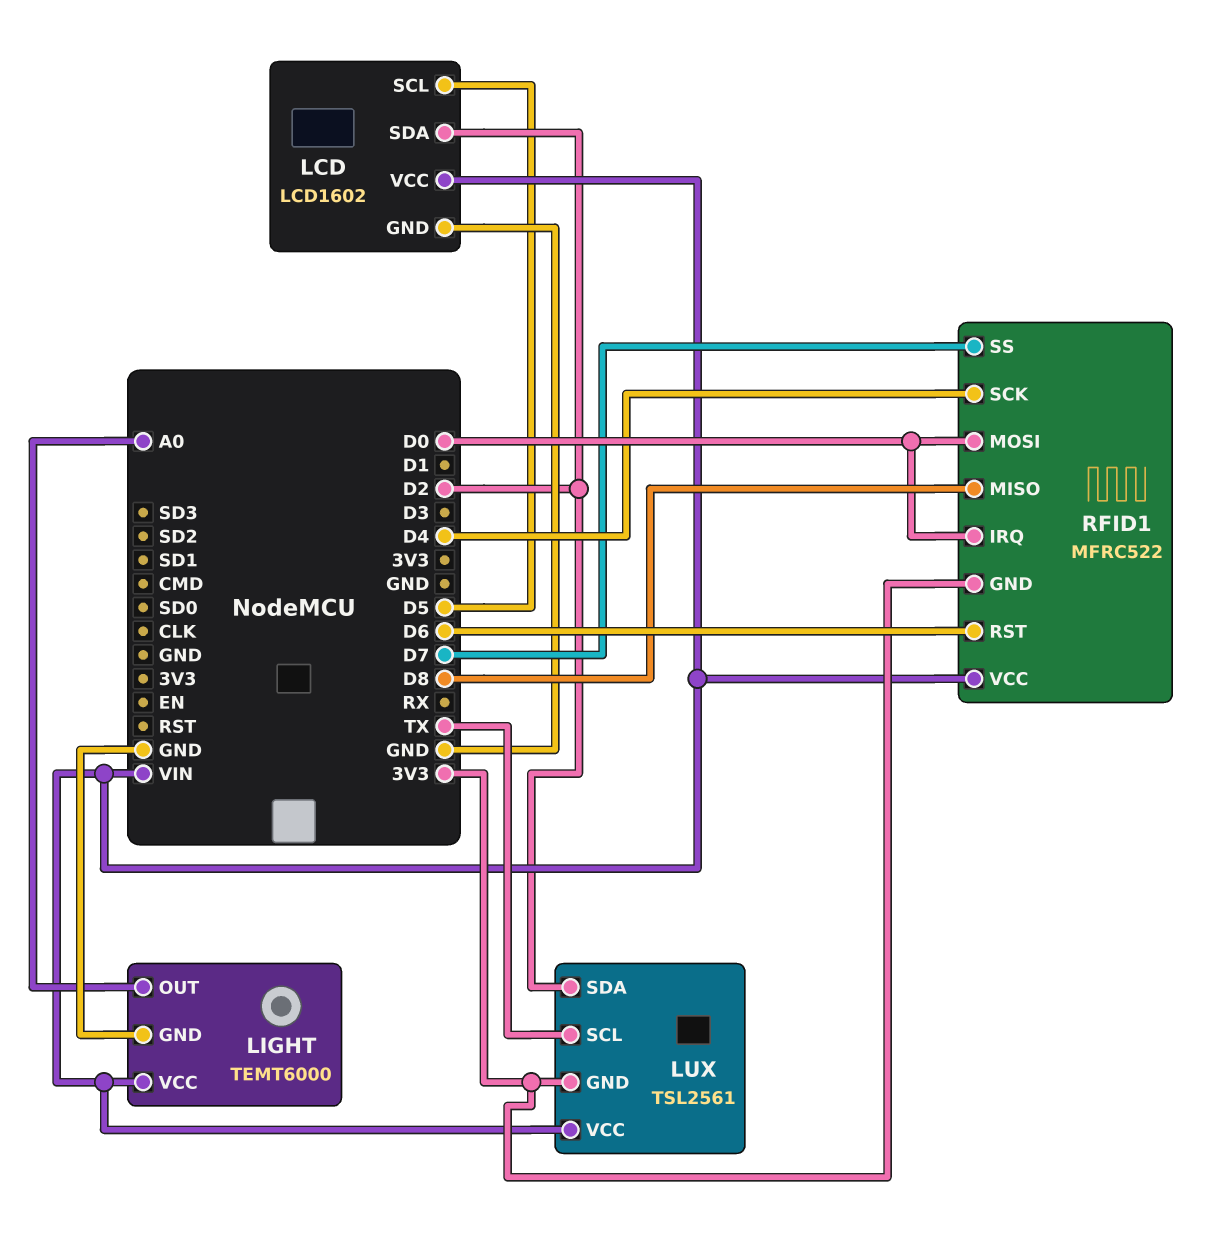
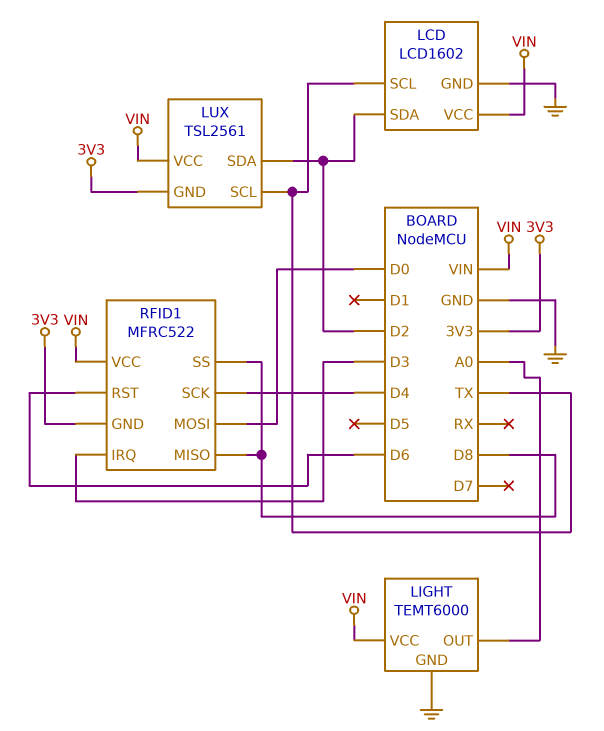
LCD pin SCL: D5 -> TX
RFID1 pin IRQ: D0 -> D3
RFID1 pin SS: D7 -> D8

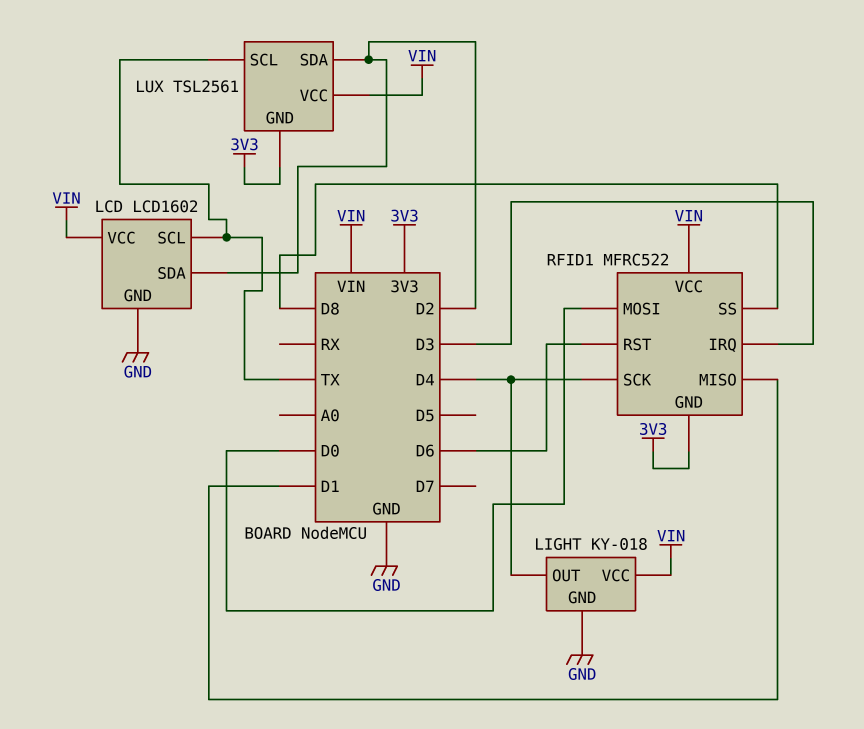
LIGHT: TEMT6000 -> KY-018
LIGHT pin OUT: A0 -> D4
RFID1 pin MISO: D8 -> D1

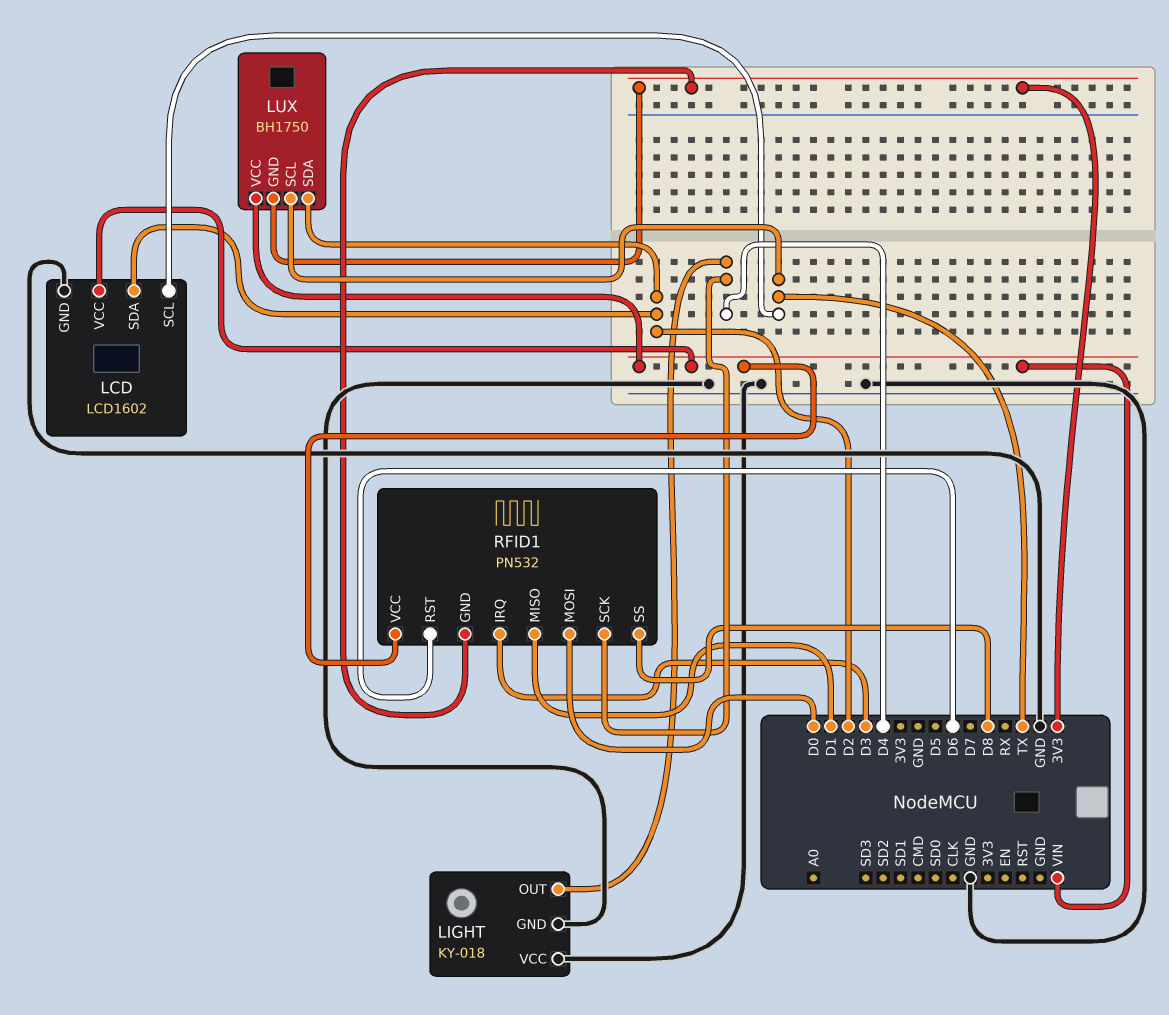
LIGHT pin VCC: VIN -> GND
LUX: TSL2561 -> BH1750
RFID1: MFRC522 -> PN532

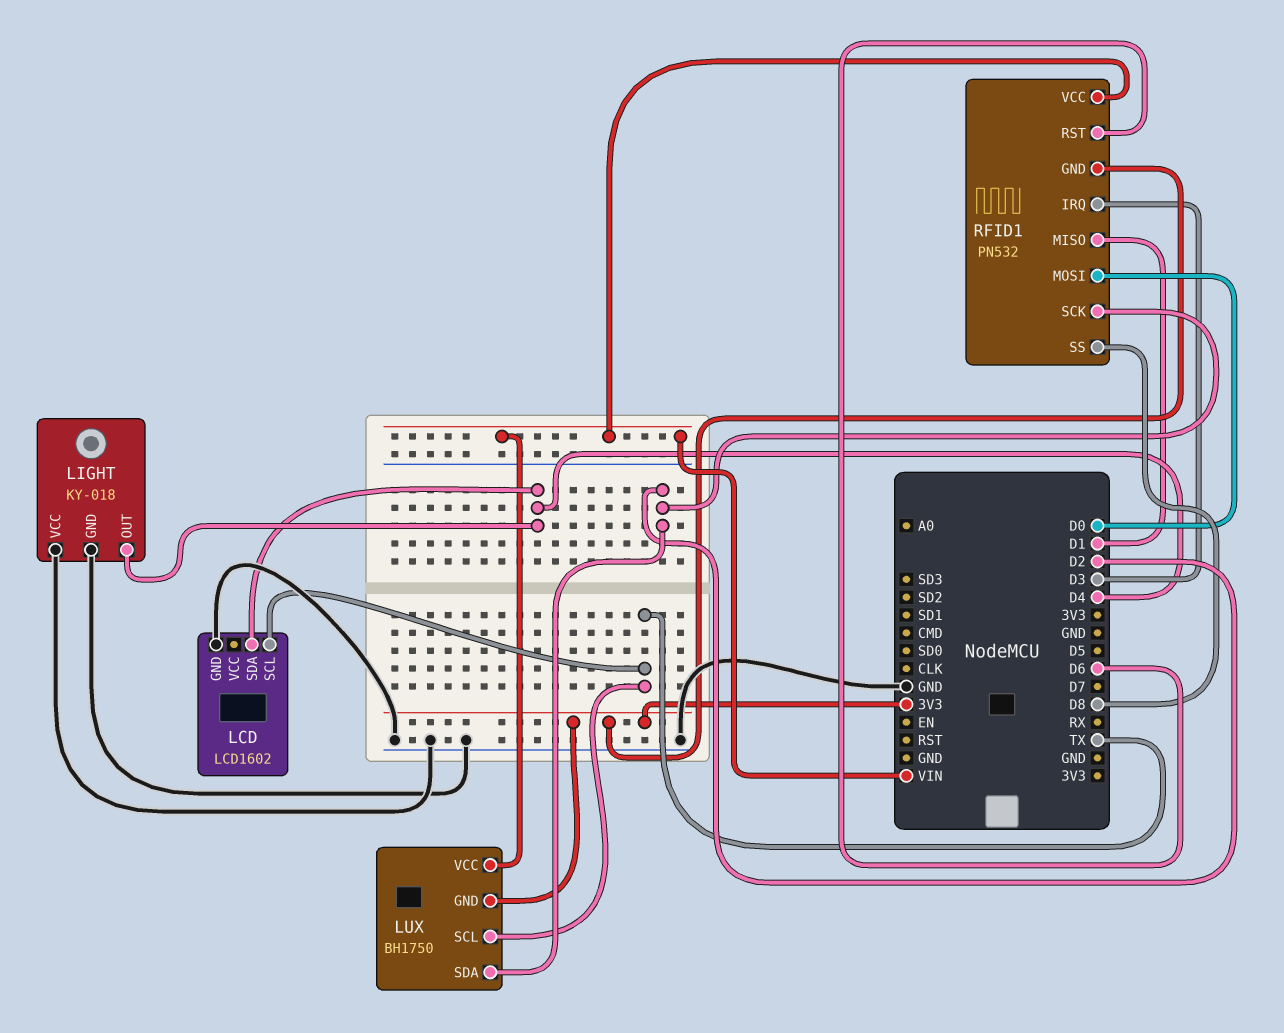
LCD pin SDA: D2 -> D4
LCD pin VCC: VIN -> none
RFID1 pin SCK: D4 -> D2

